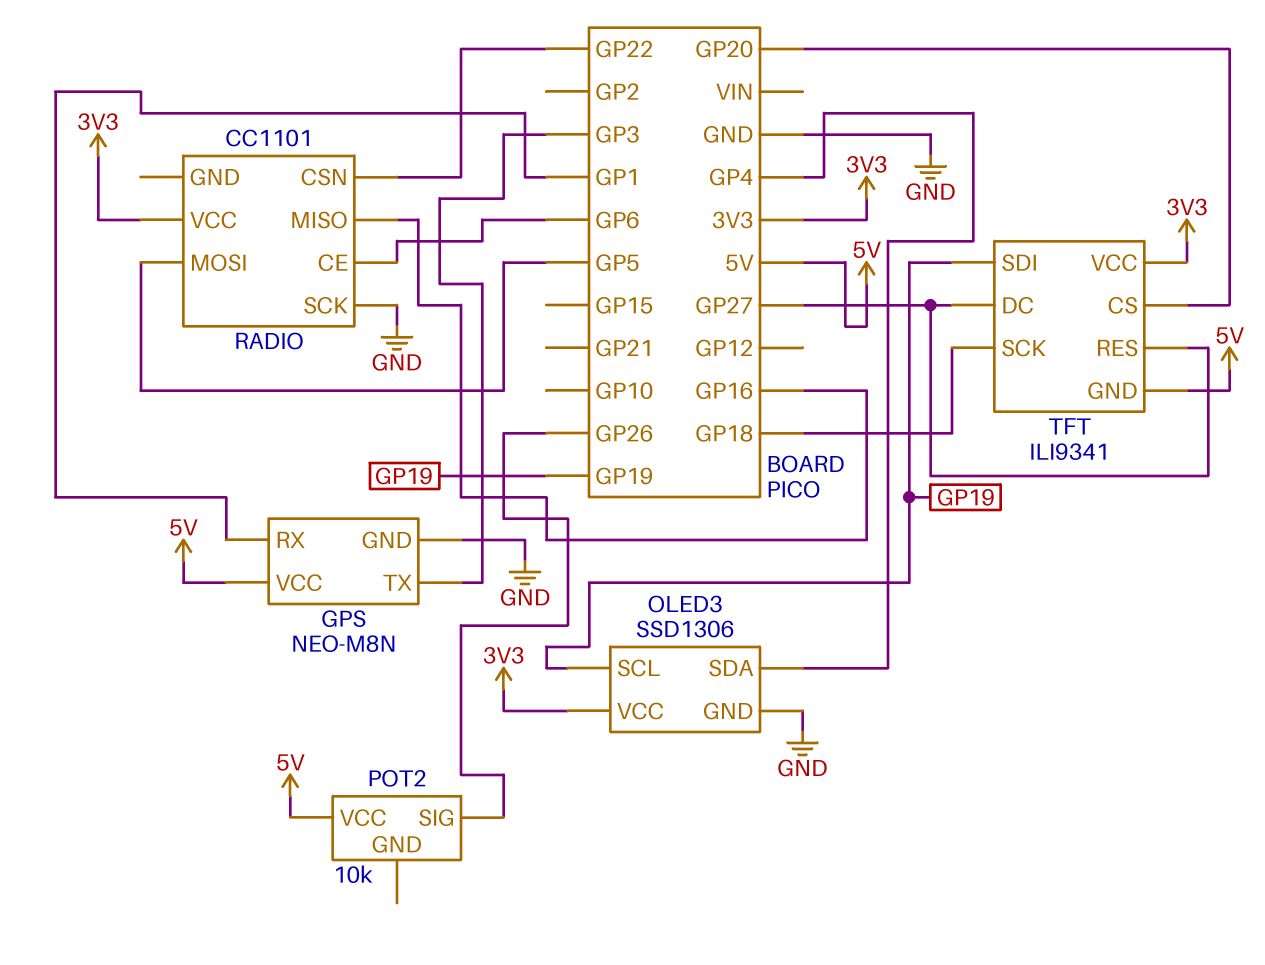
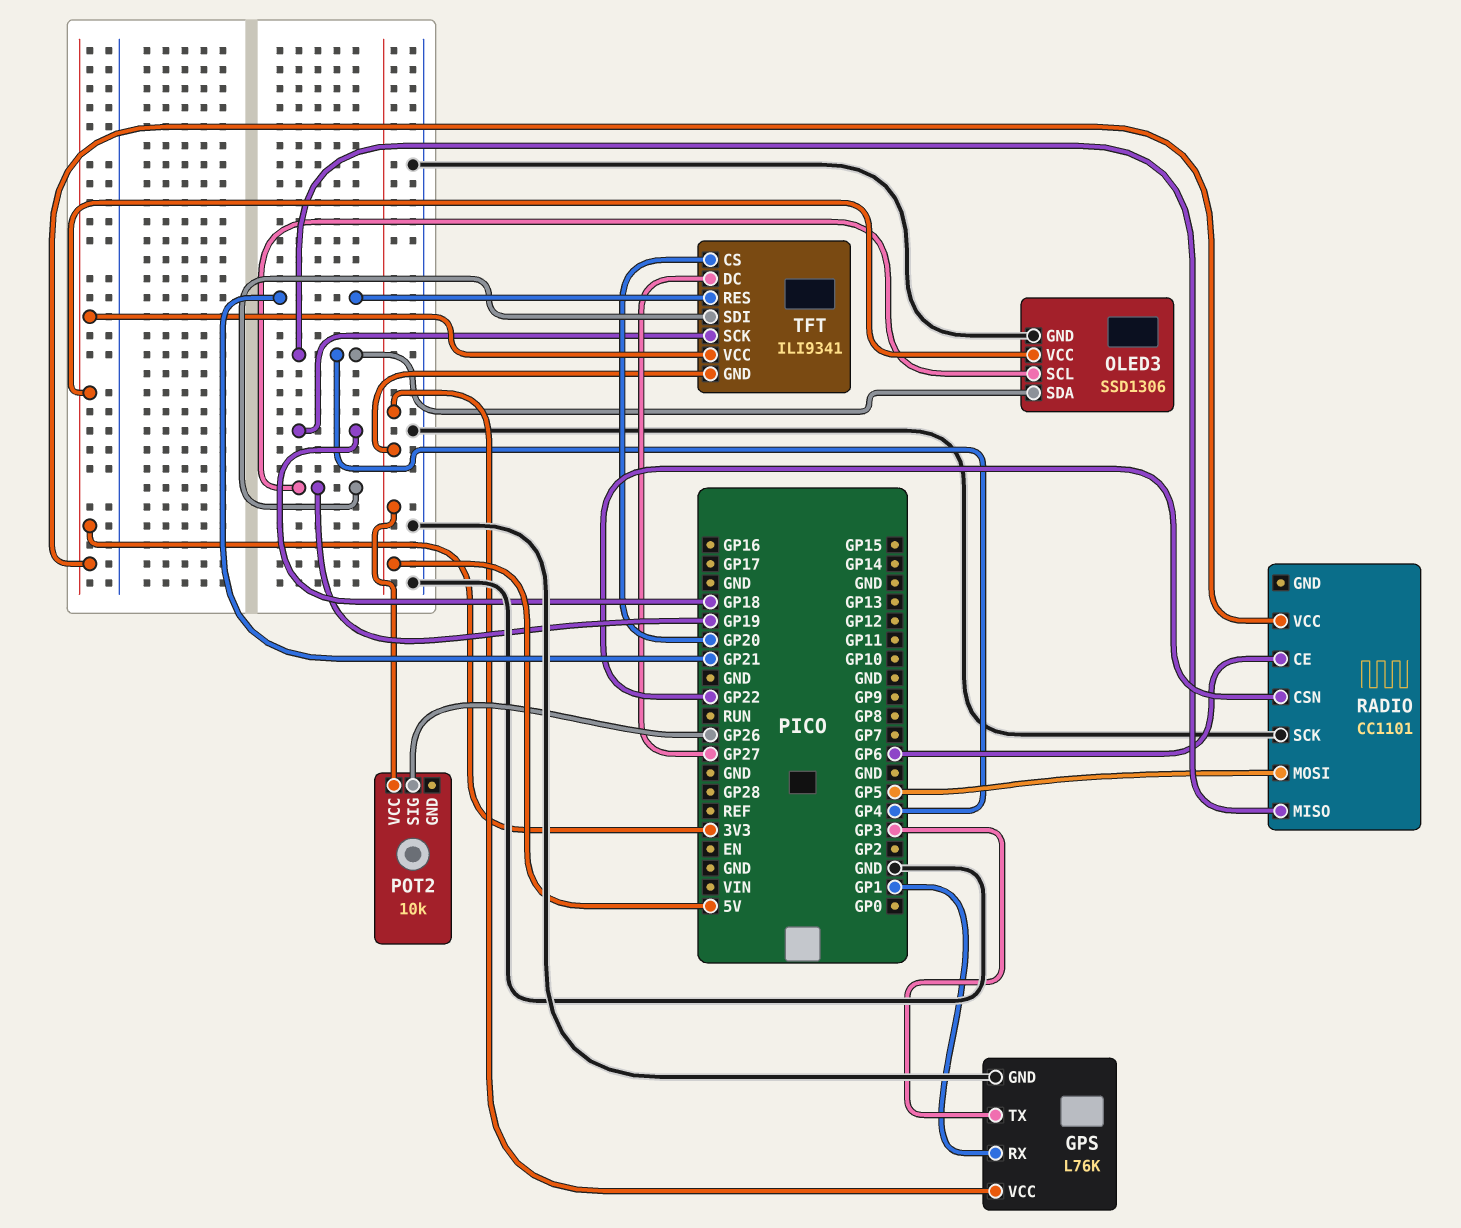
GPS: NEO-M8N -> L76K
RADIO pin MISO: GP16 -> GP4
TFT pin RES: GP27 -> GP21

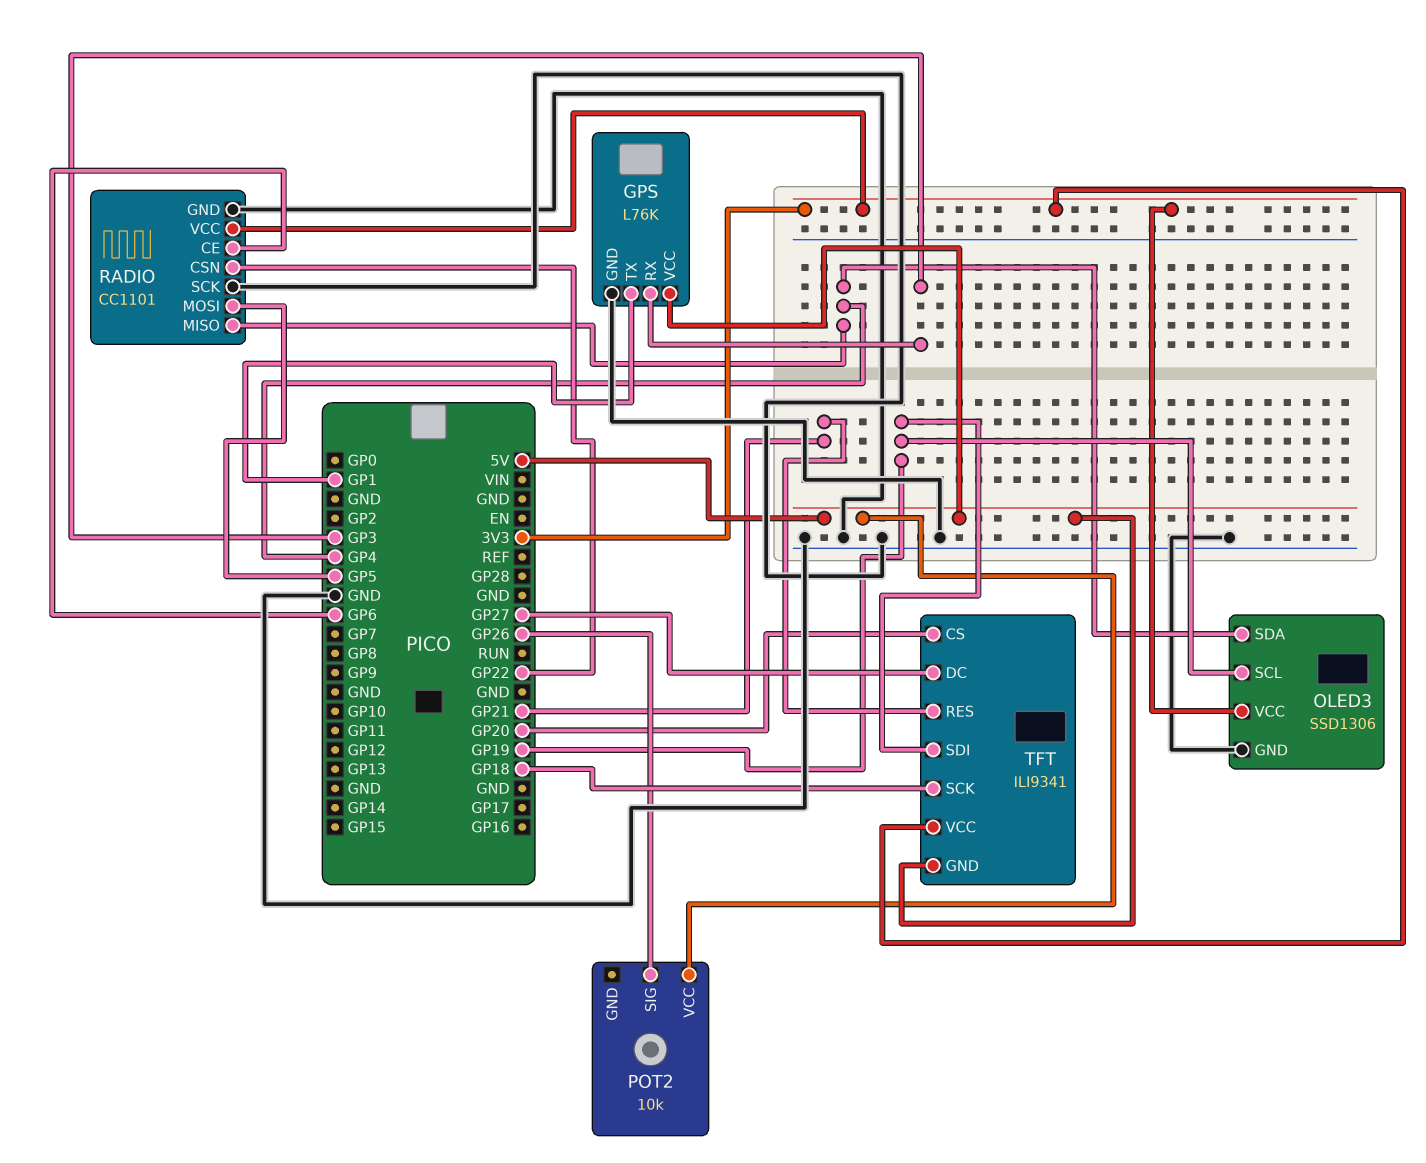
GPS pin RX: GP1 -> GP3
GPS pin TX: GP3 -> GP1
RADIO pin GND: none -> GND

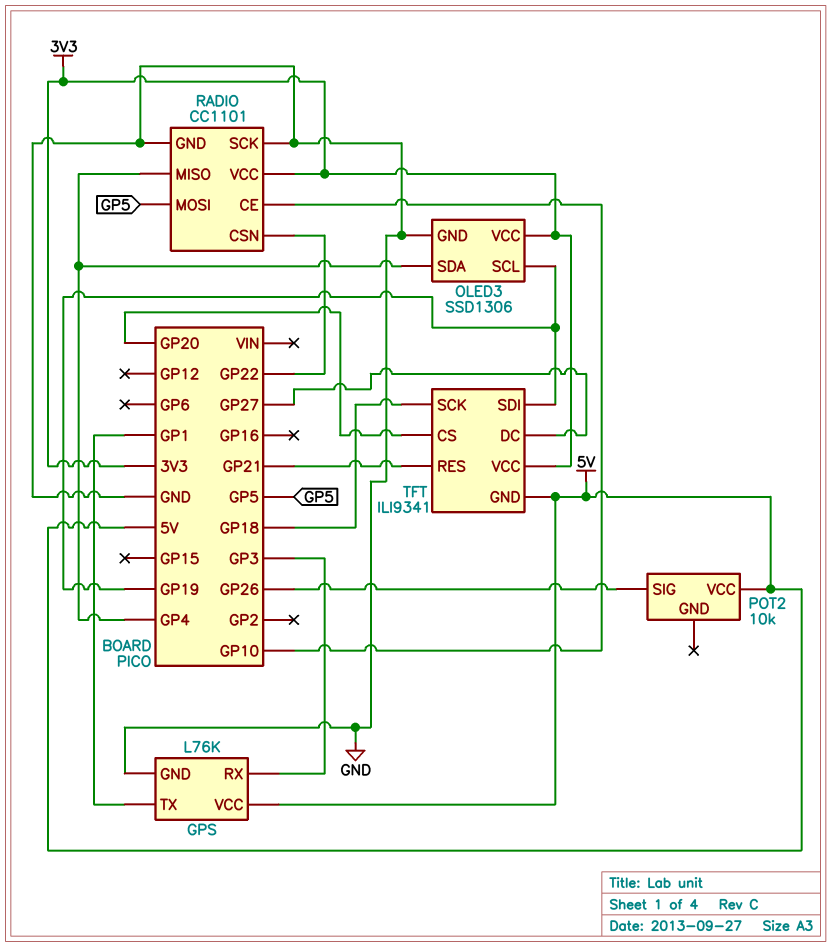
RADIO pin CE: GP6 -> GP10

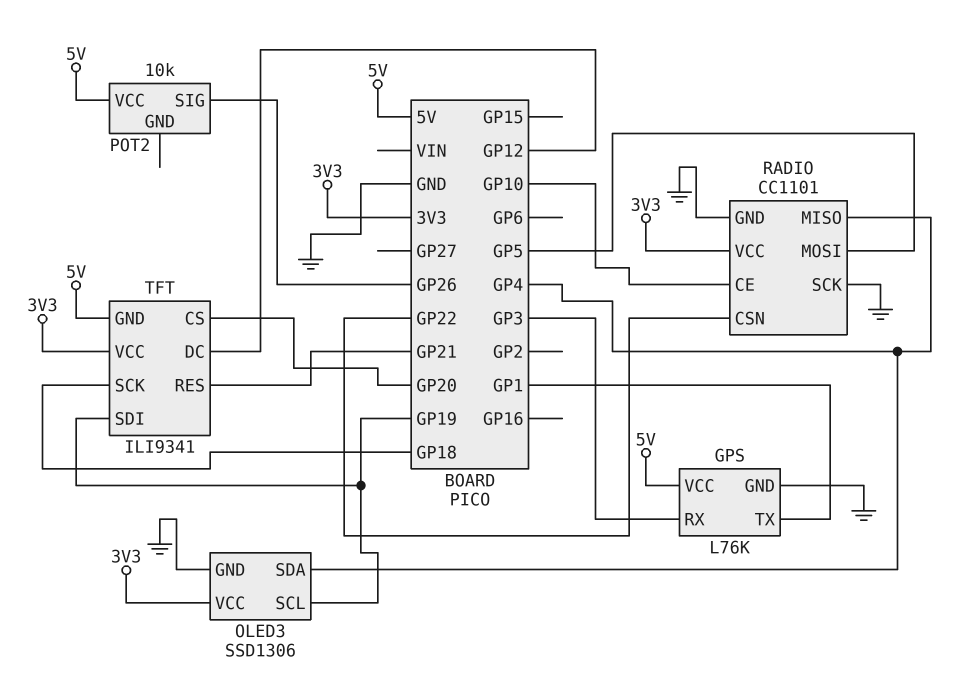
TFT pin DC: GP27 -> GP12

